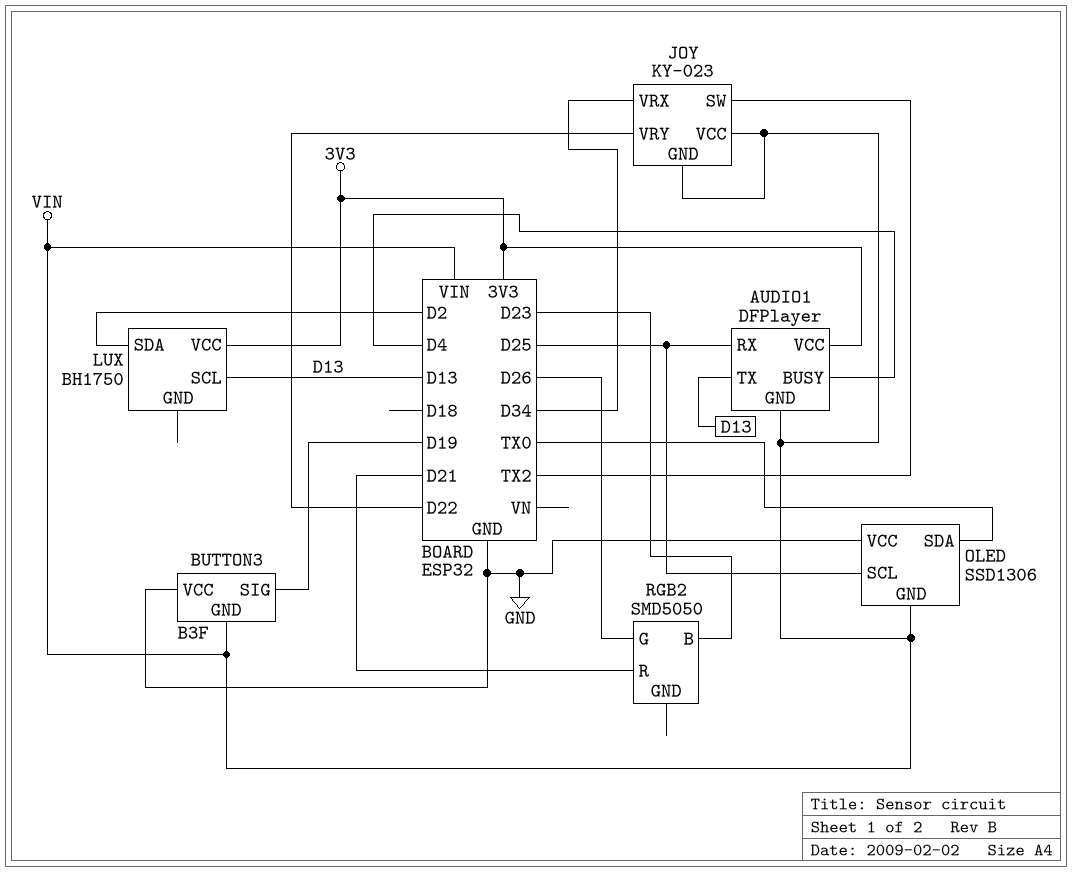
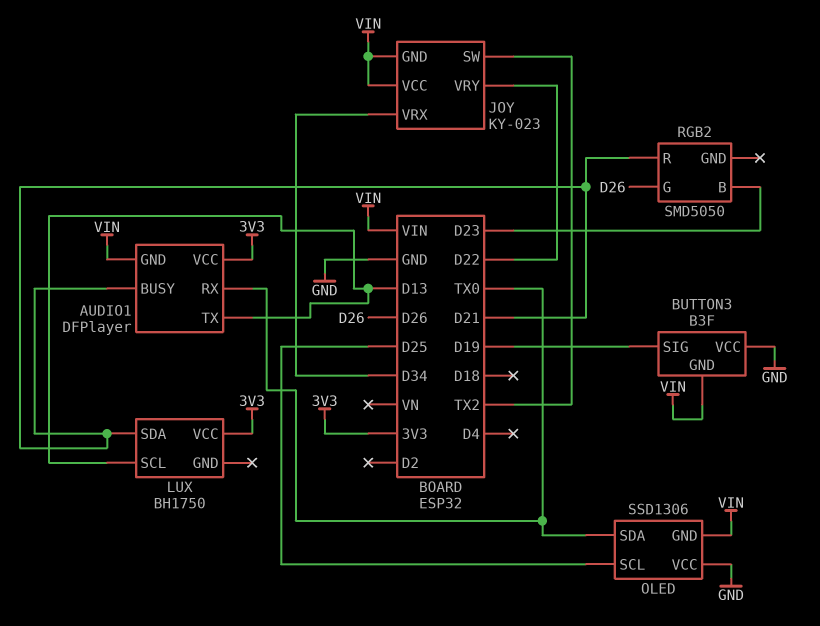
AUDIO1 pin BUSY: D4 -> D21
AUDIO1 pin RX: D25 -> TX0
LUX pin SDA: D2 -> D21

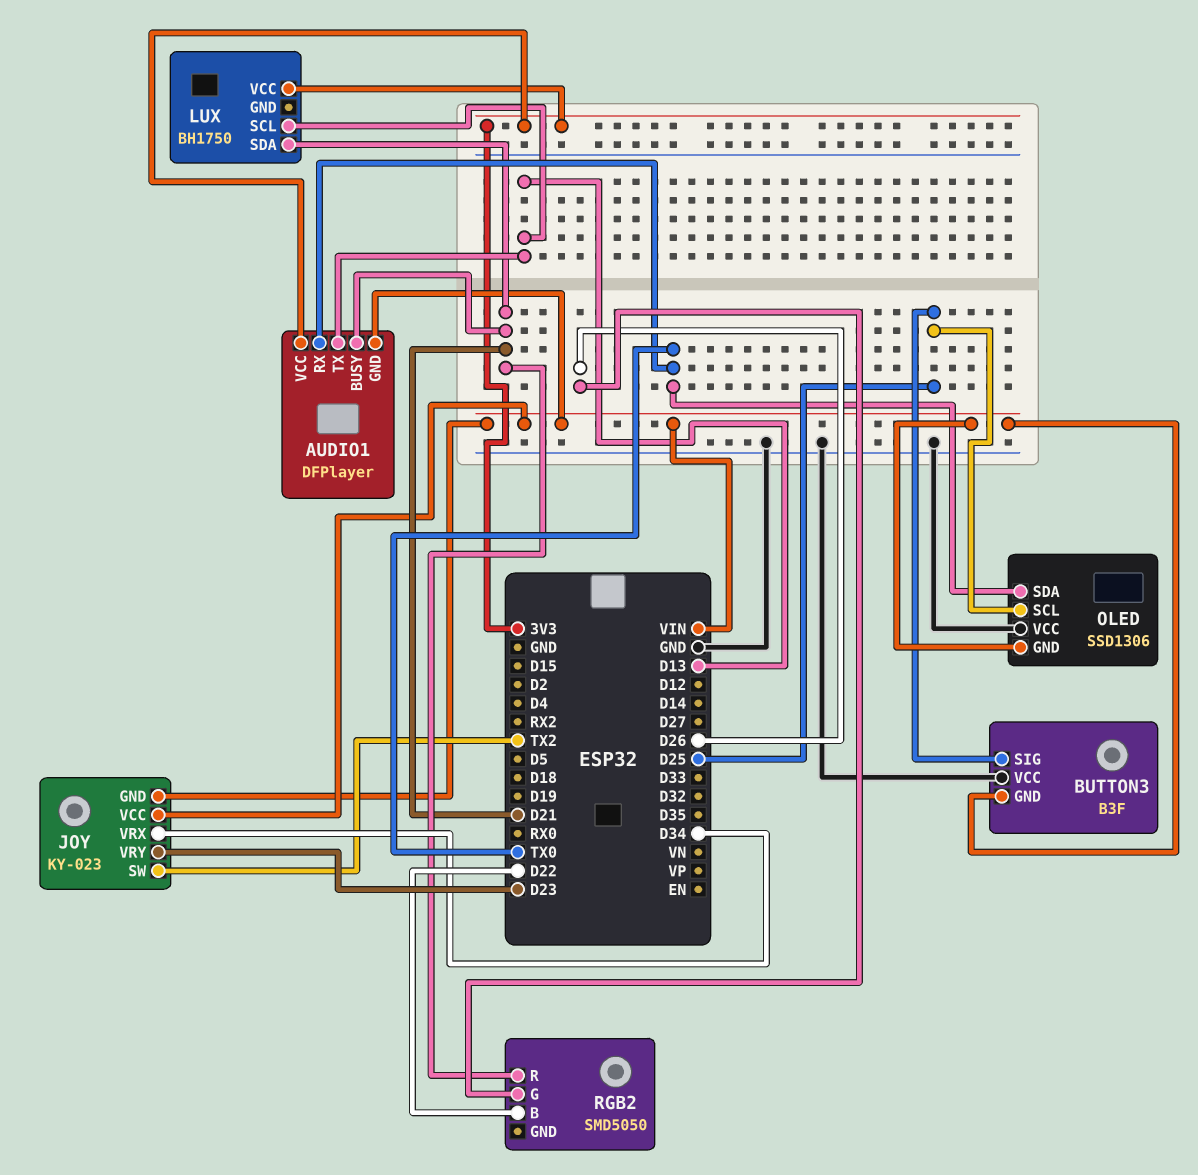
BUTTON3 pin SIG: D19 -> D25
JOY pin VRY: D22 -> D23
RGB2 pin B: D23 -> D22

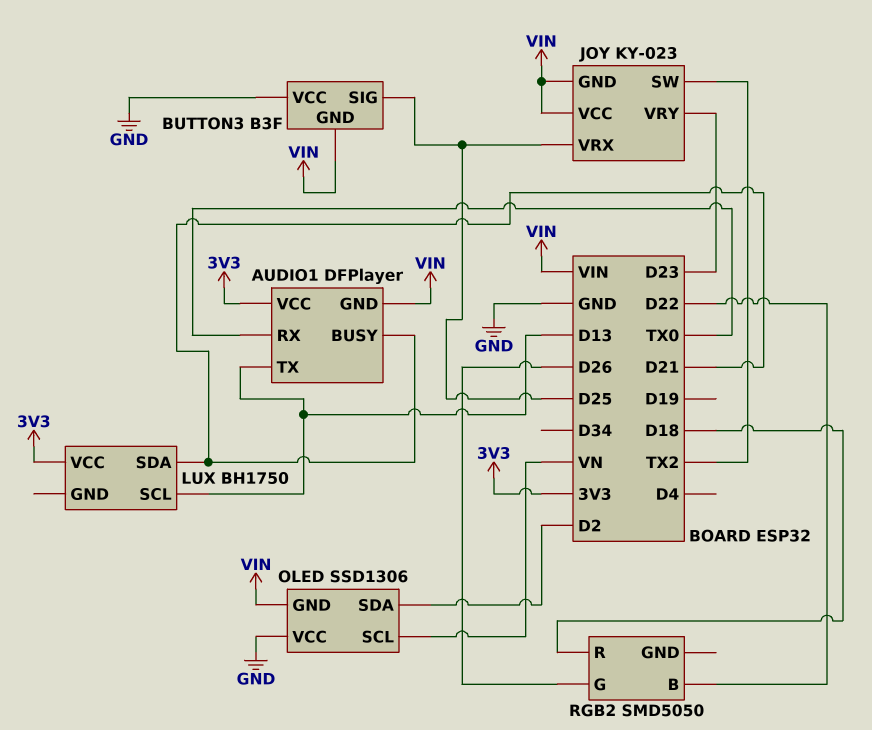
JOY pin VRX: D34 -> D25
OLED pin SCL: D25 -> VN
OLED pin SDA: TX0 -> D2
RGB2 pin R: D21 -> D18

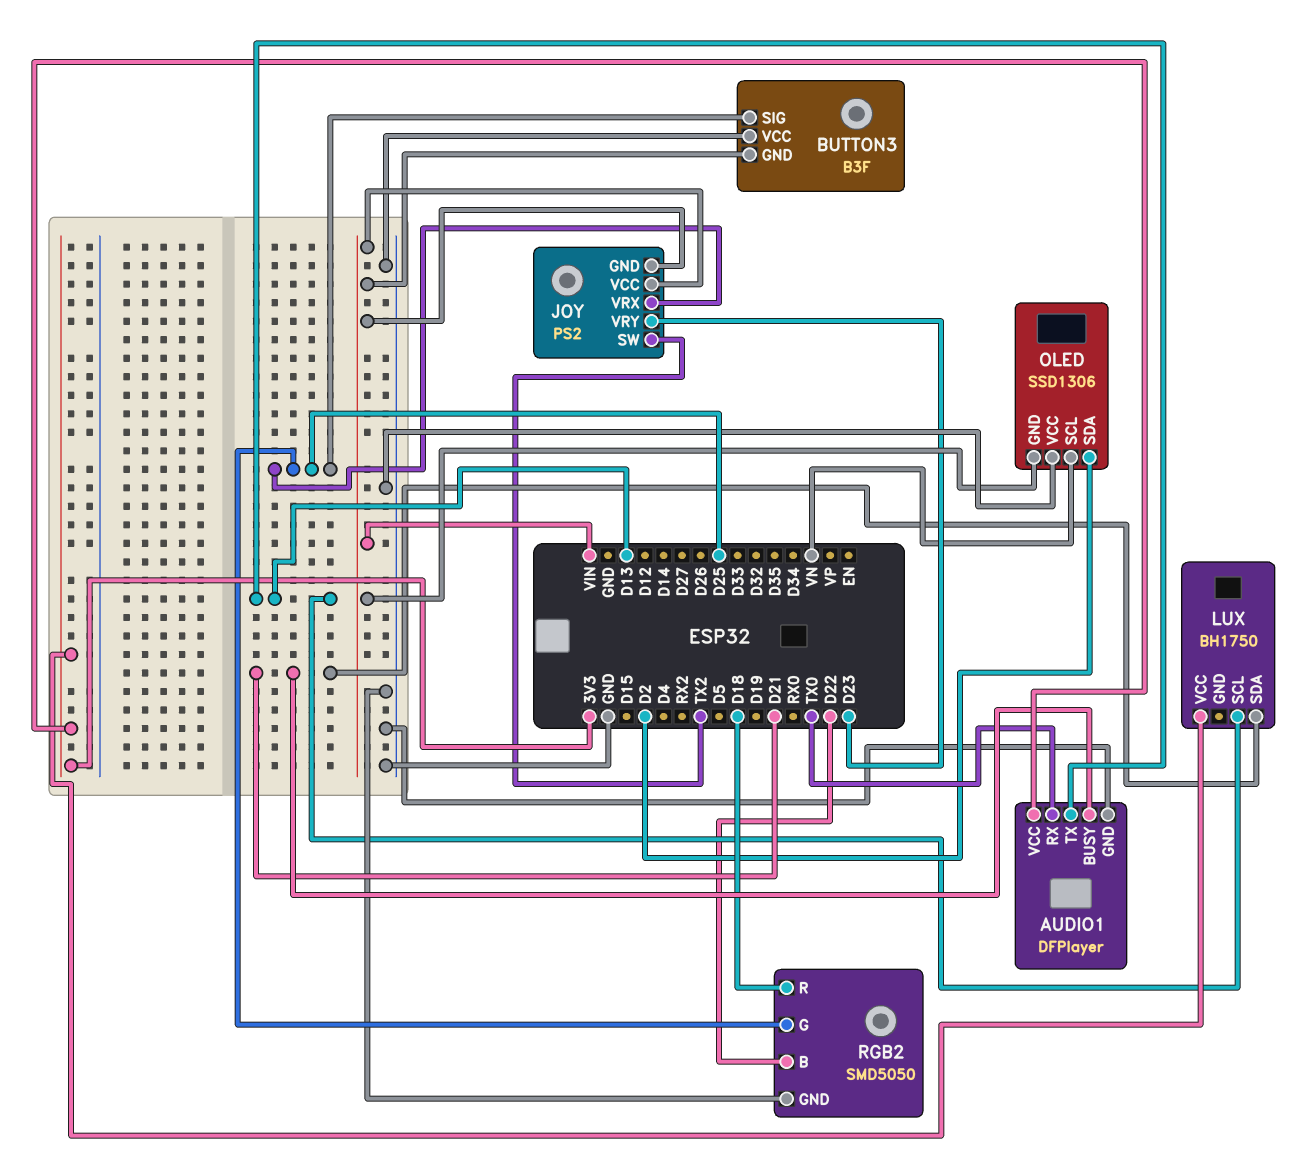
AUDIO1 pin GND: VIN -> GND
JOY: KY-023 -> PS2
RGB2 pin G: D26 -> D25
RGB2 pin GND: none -> GND

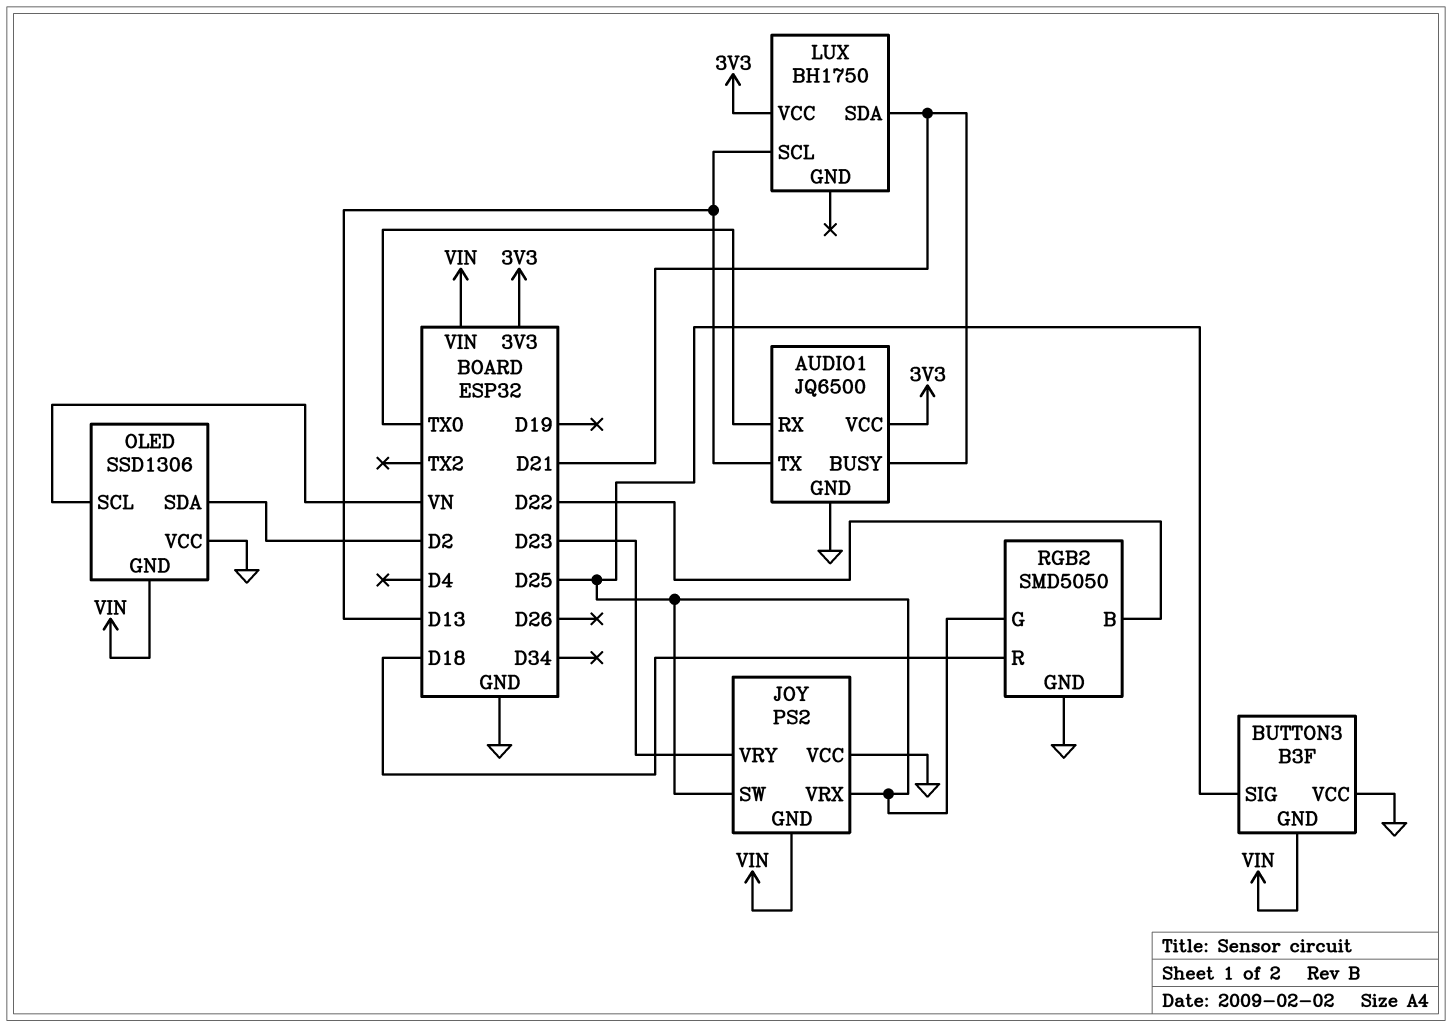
AUDIO1: DFPlayer -> JQ6500
JOY pin SW: TX2 -> D25
JOY pin VCC: VIN -> GND

